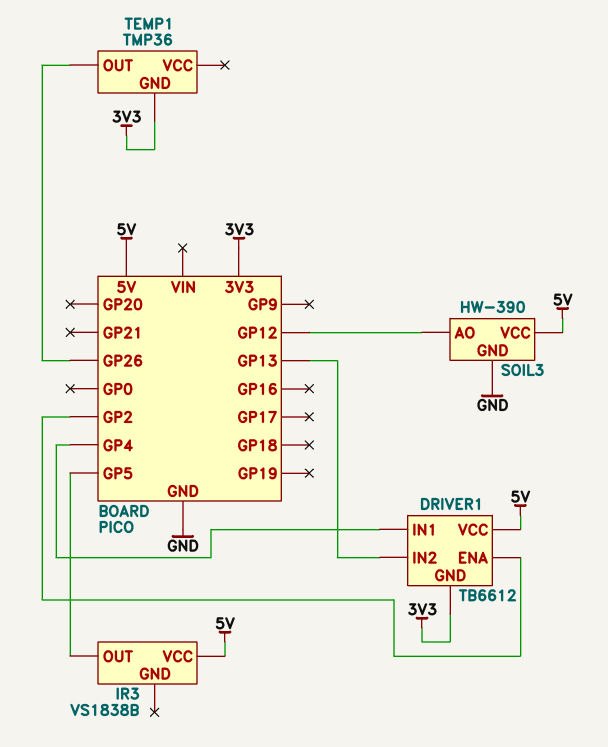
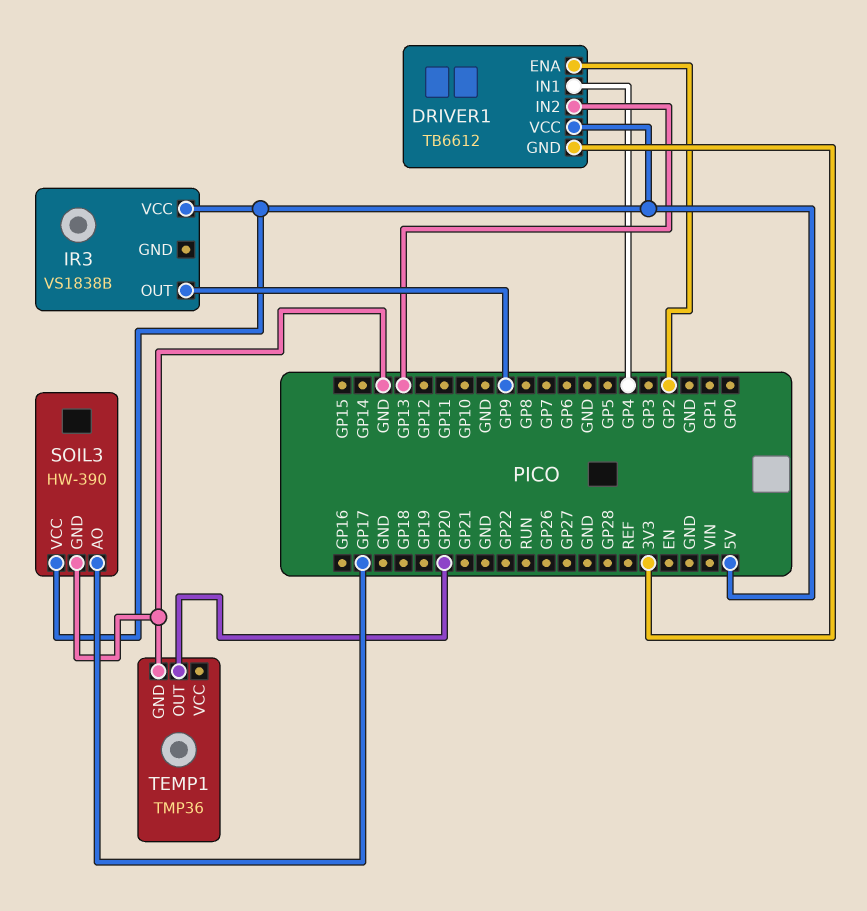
IR3 pin OUT: GP5 -> GP9
SOIL3 pin AO: GP12 -> GP17
TEMP1 pin GND: 3V3 -> GND
TEMP1 pin OUT: GP26 -> GP20

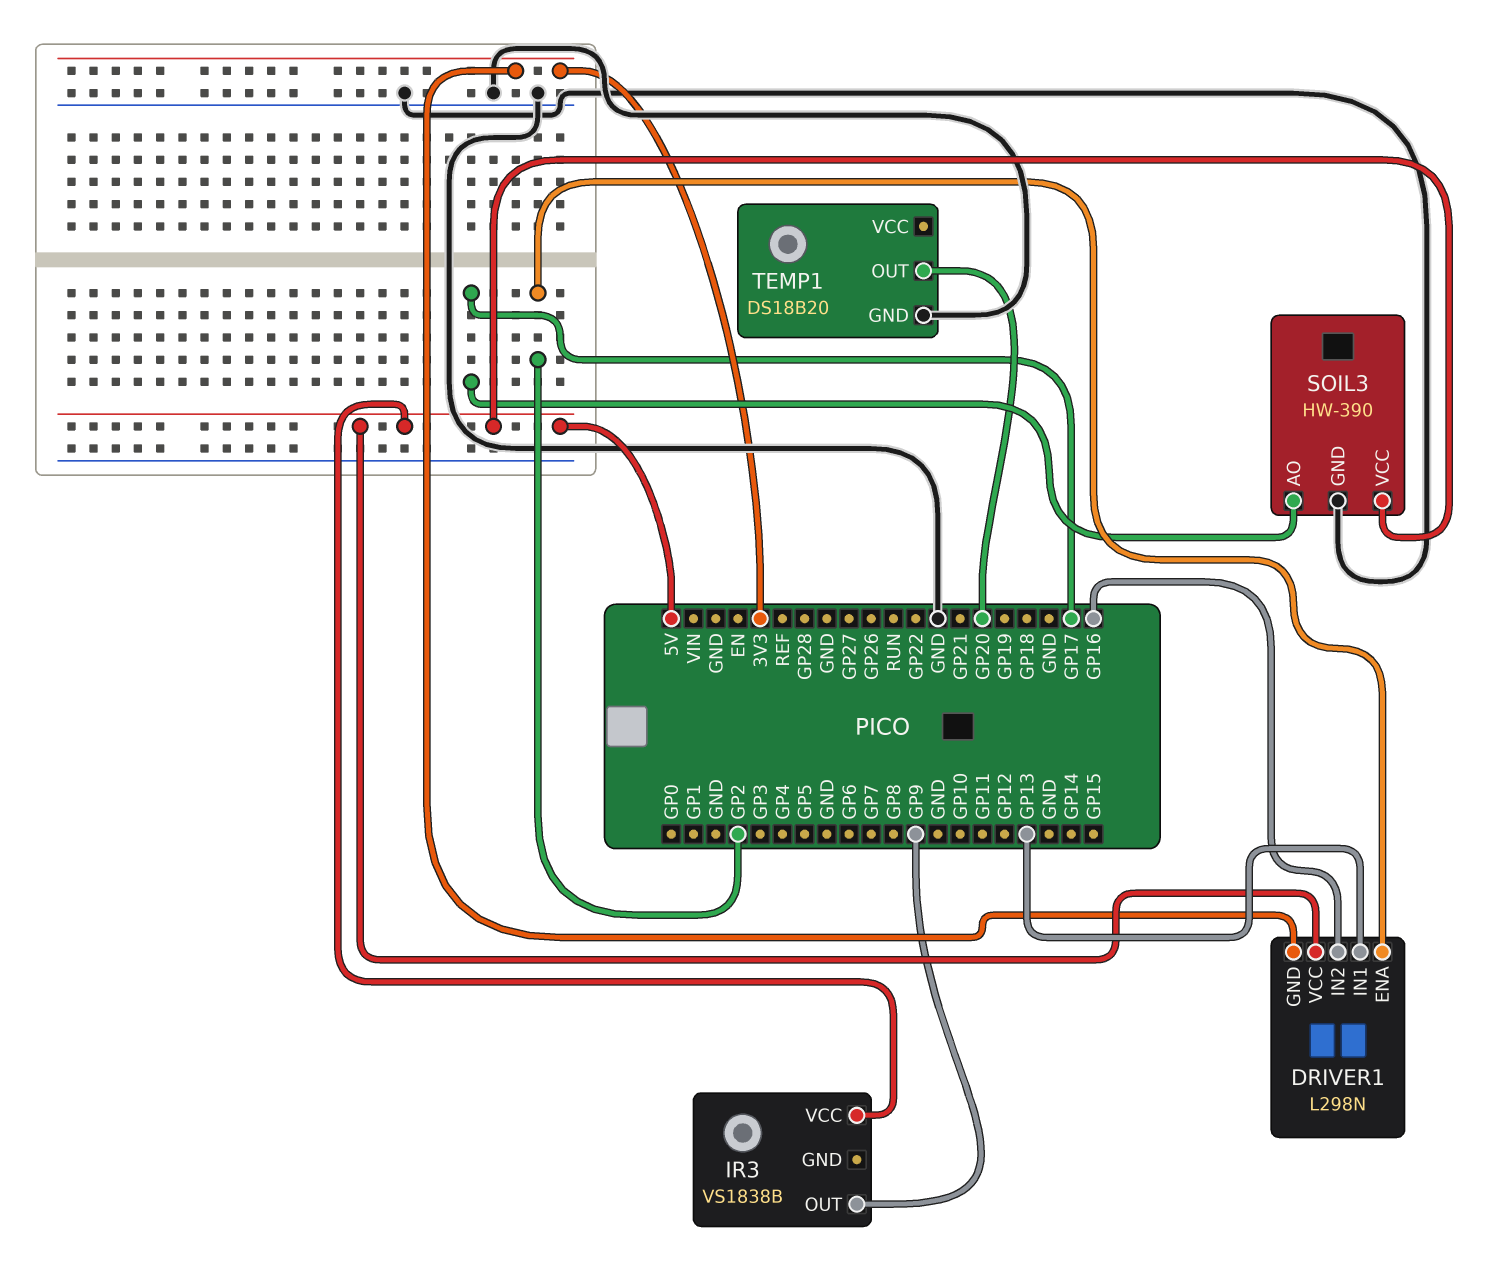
DRIVER1: TB6612 -> L298N
DRIVER1 pin IN1: GP4 -> GP13
DRIVER1 pin IN2: GP13 -> GP16
TEMP1: TMP36 -> DS18B20

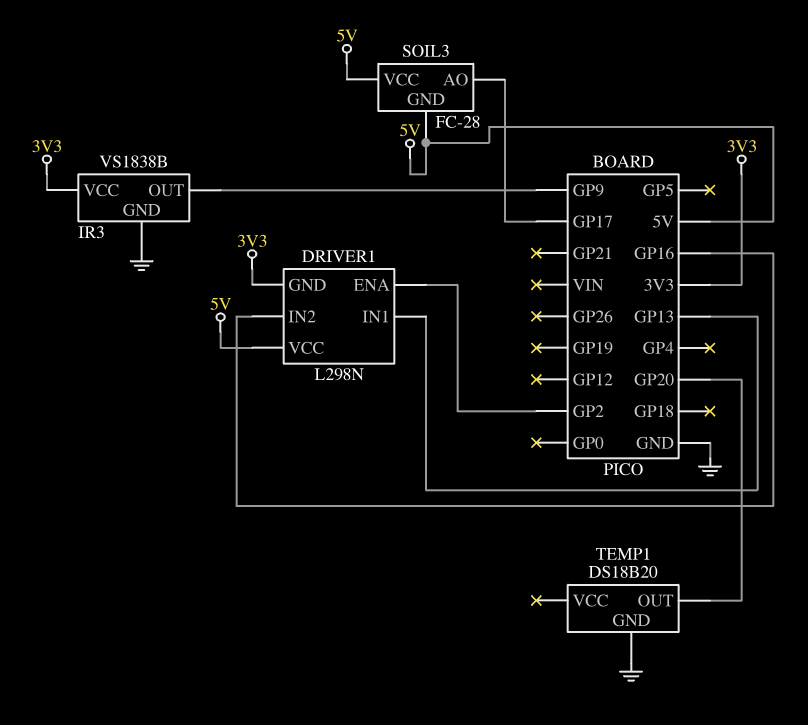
IR3 pin GND: none -> GND
IR3 pin VCC: 5V -> 3V3
SOIL3: HW-390 -> FC-28
SOIL3 pin GND: GND -> 5V

